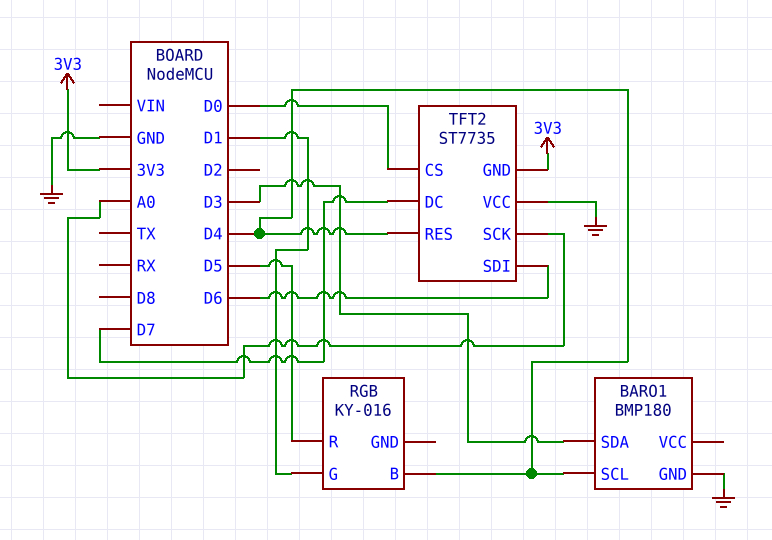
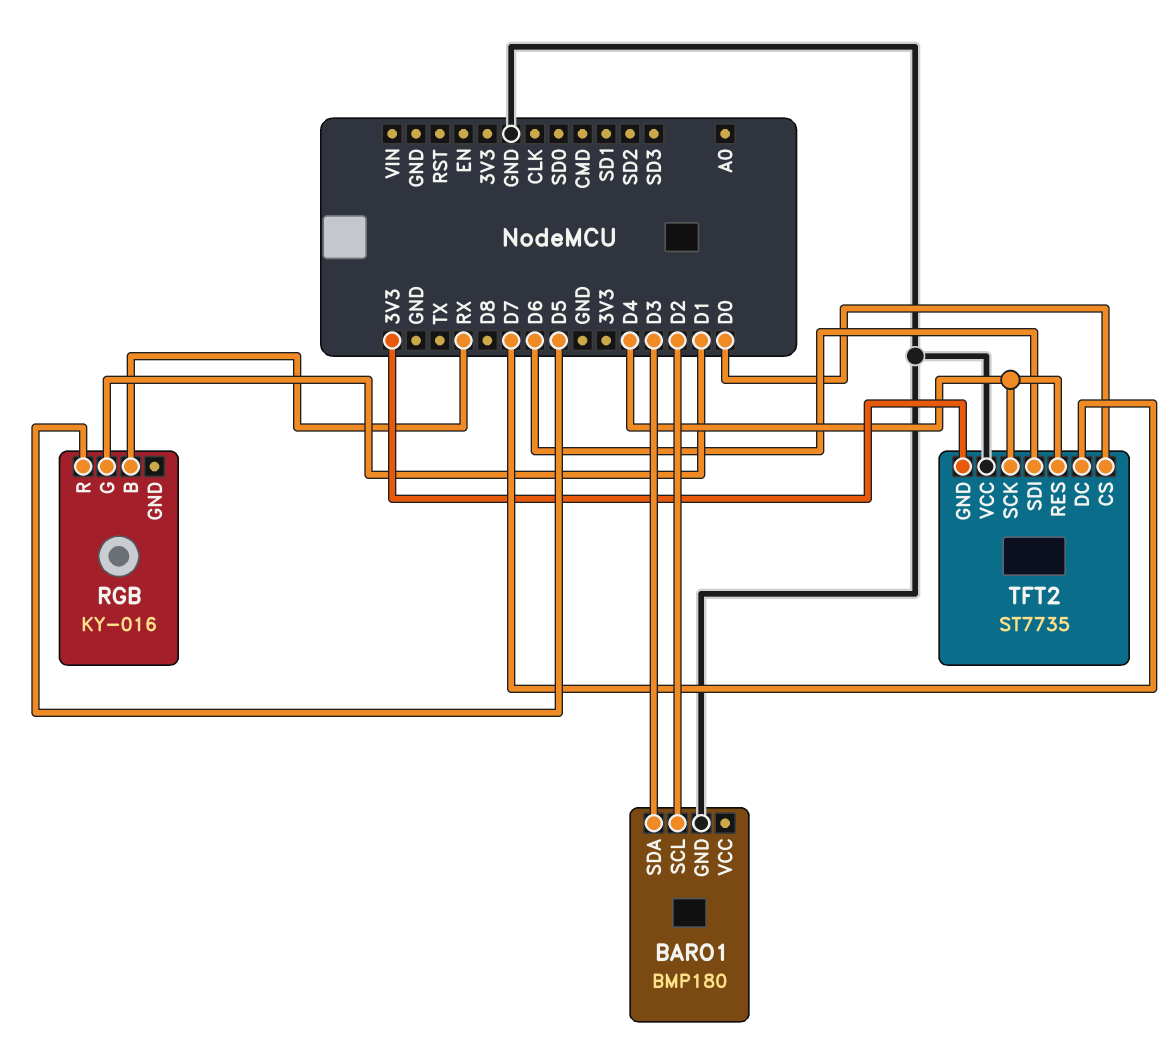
BARO1 pin SCL: D4 -> D2
RGB pin B: D4 -> RX
TFT2 pin SCK: A0 -> D4

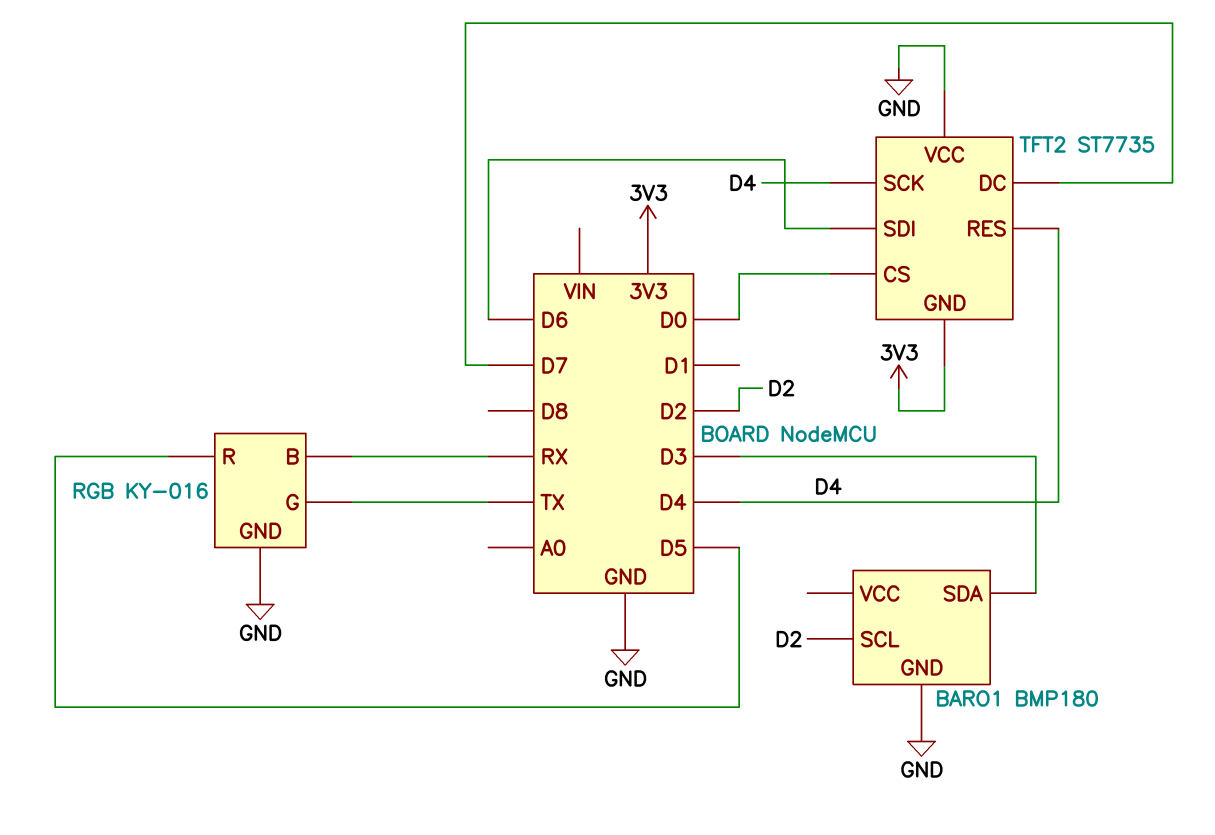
RGB pin G: D1 -> TX
RGB pin GND: none -> GND

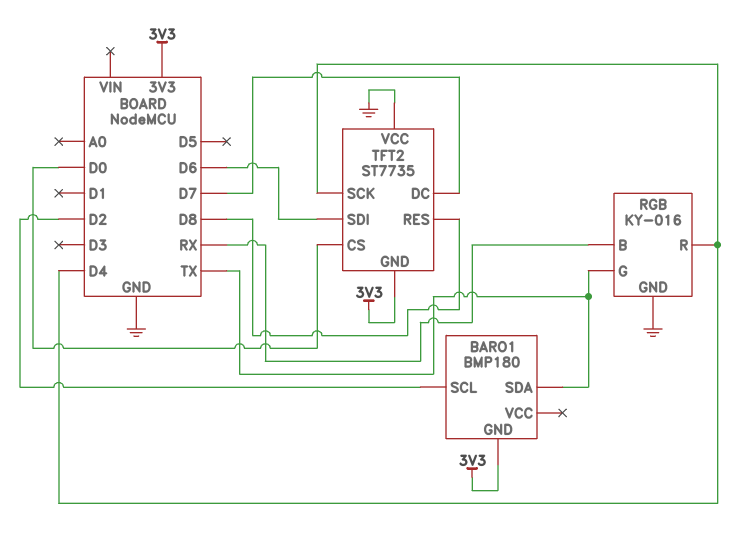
BARO1 pin GND: GND -> 3V3
BARO1 pin SDA: D3 -> TX
RGB pin R: D5 -> D4
TFT2 pin RES: D4 -> D8

